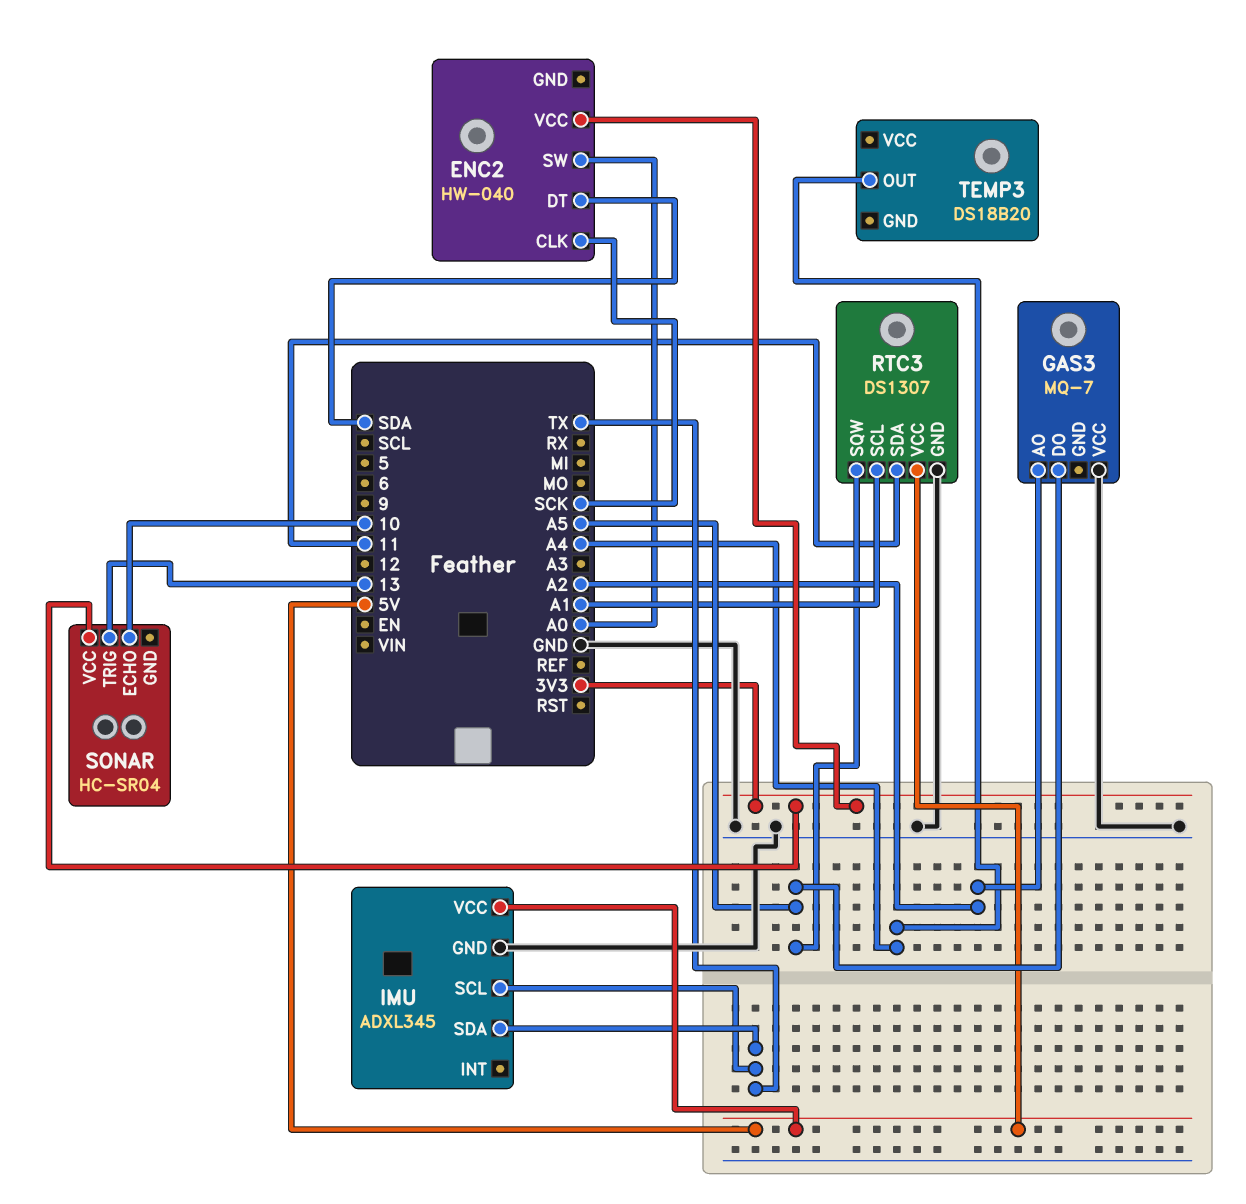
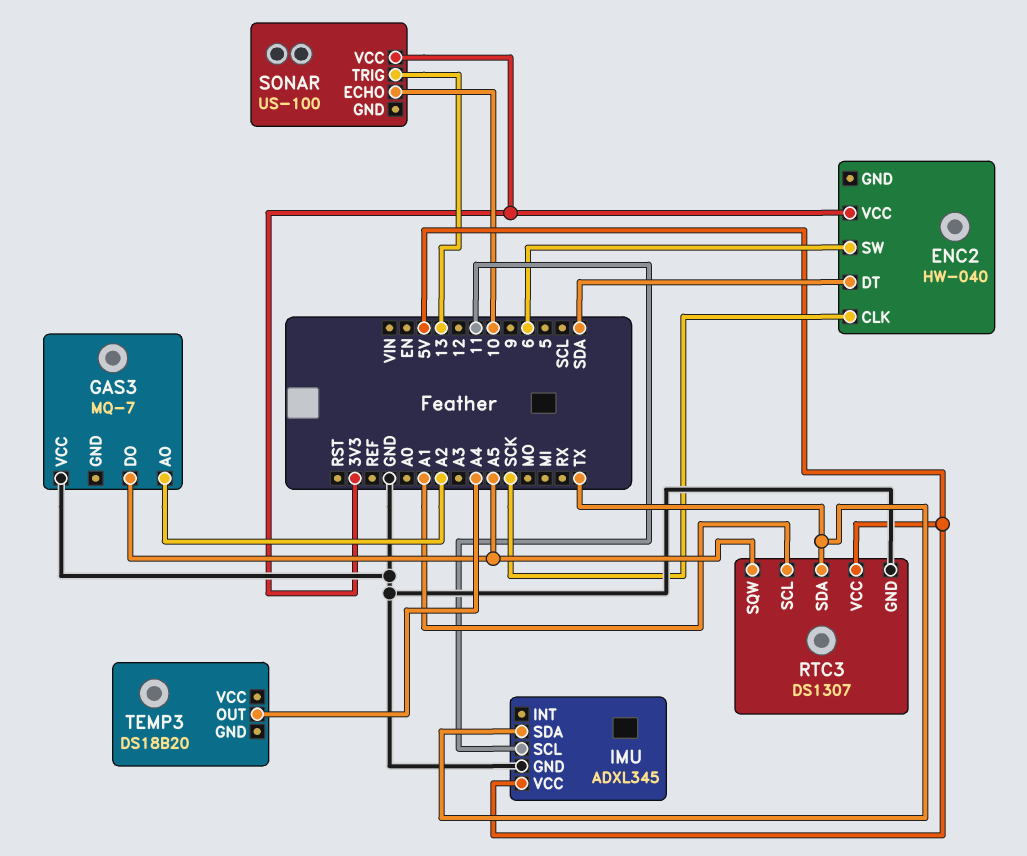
ENC2 pin SW: A0 -> 6
IMU pin SCL: TX -> 11
RTC3 pin SDA: 11 -> TX
SONAR: HC-SR04 -> US-100

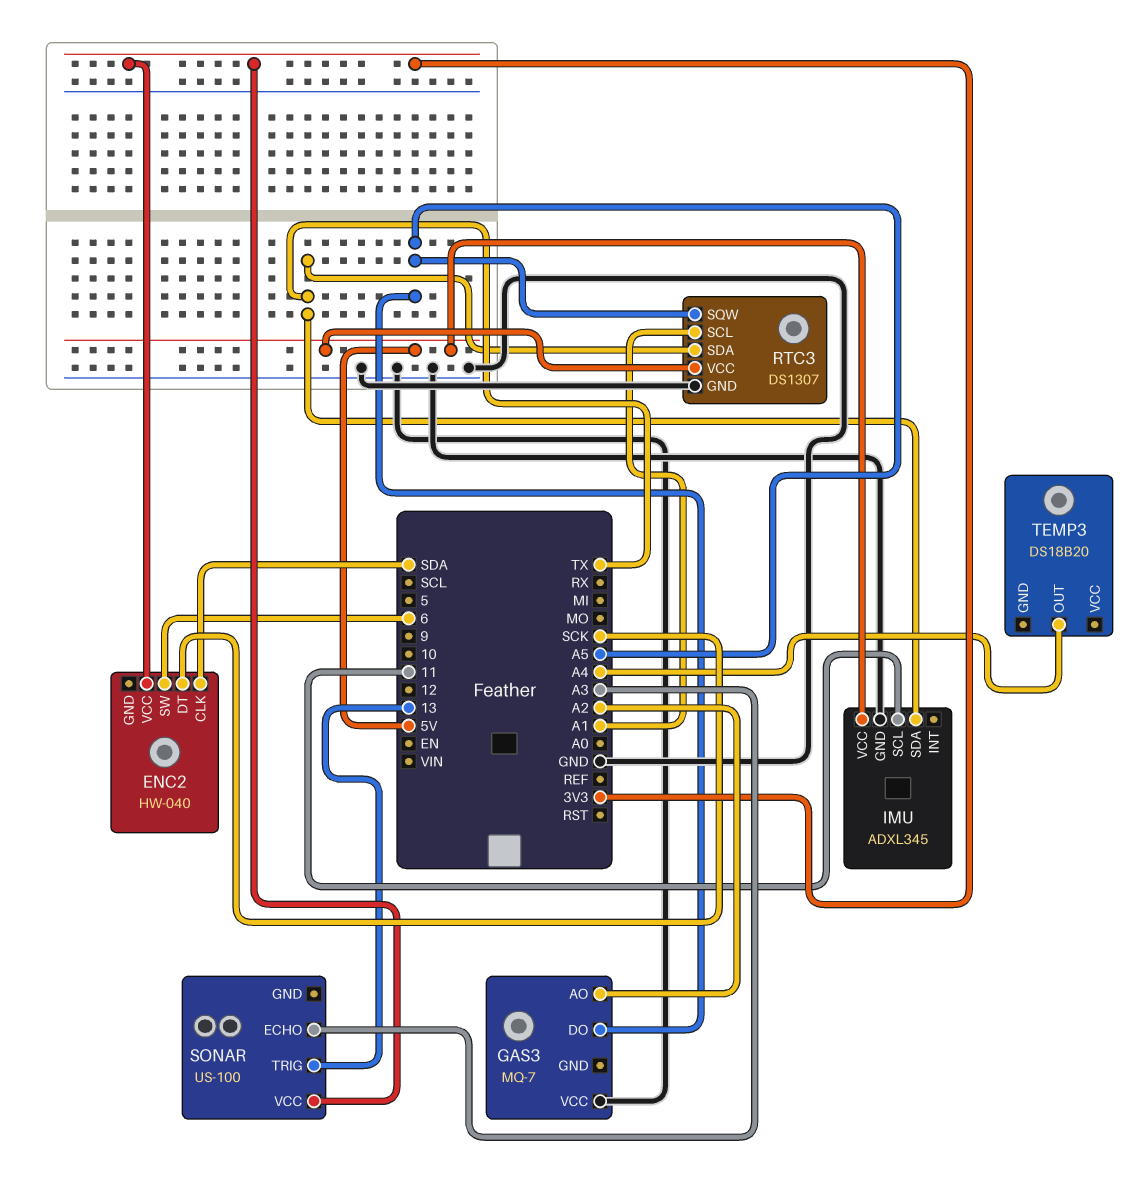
ENC2 pin CLK: SCK -> SDA
ENC2 pin DT: SDA -> SCK
SONAR pin ECHO: 10 -> A3

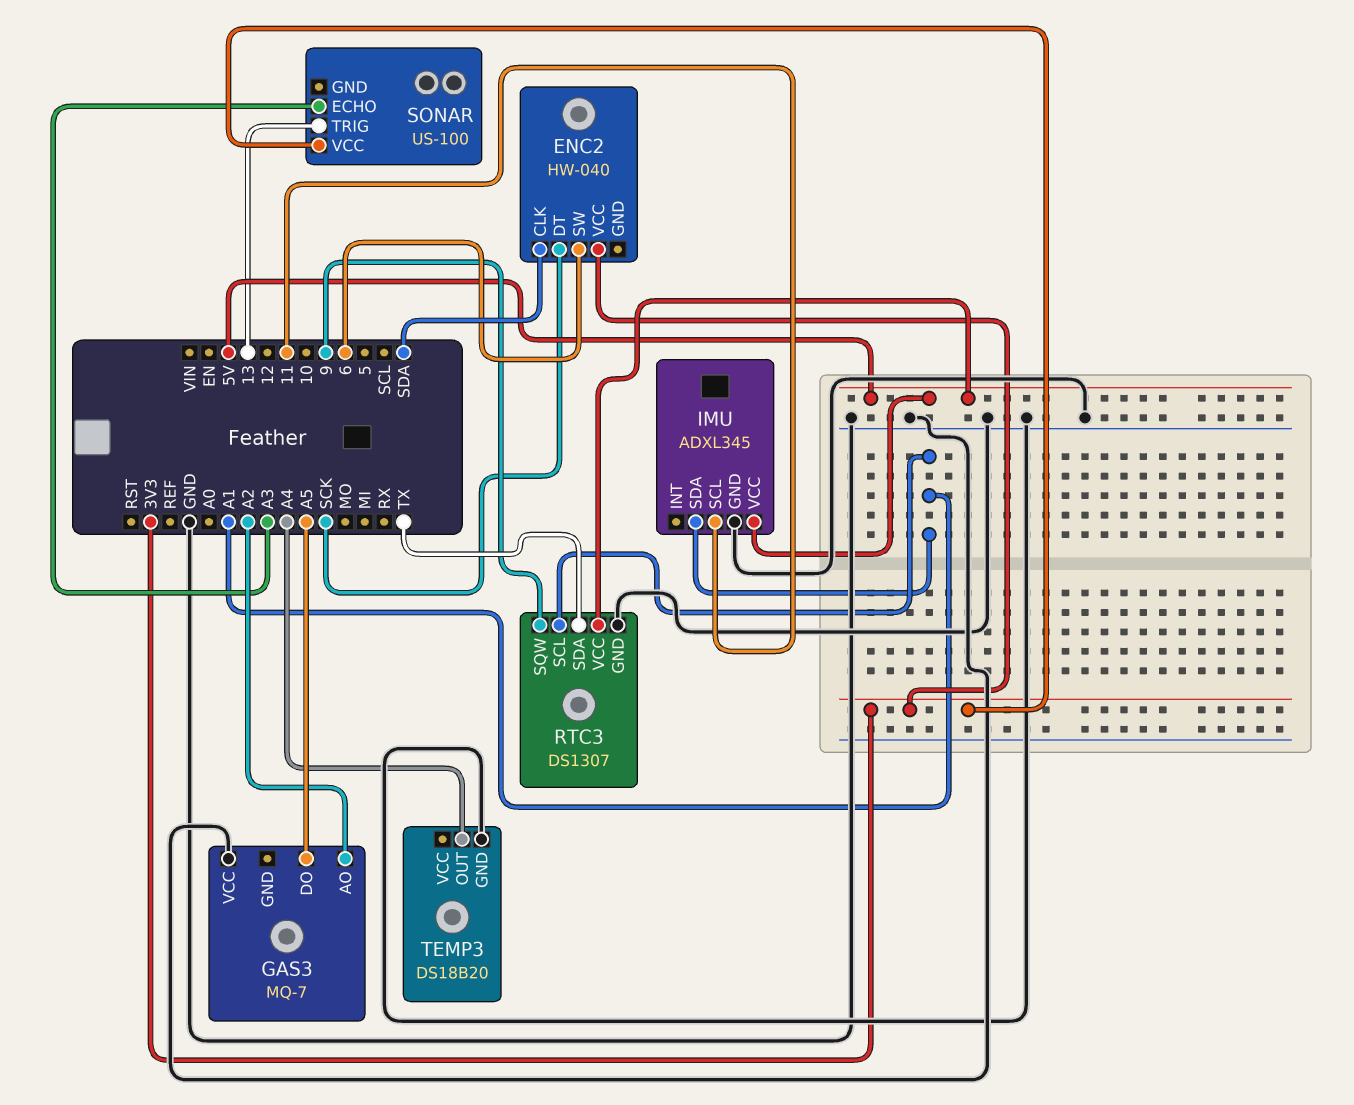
IMU pin SDA: TX -> A1
RTC3 pin SQW: A5 -> 9
TEMP3 pin GND: none -> GND

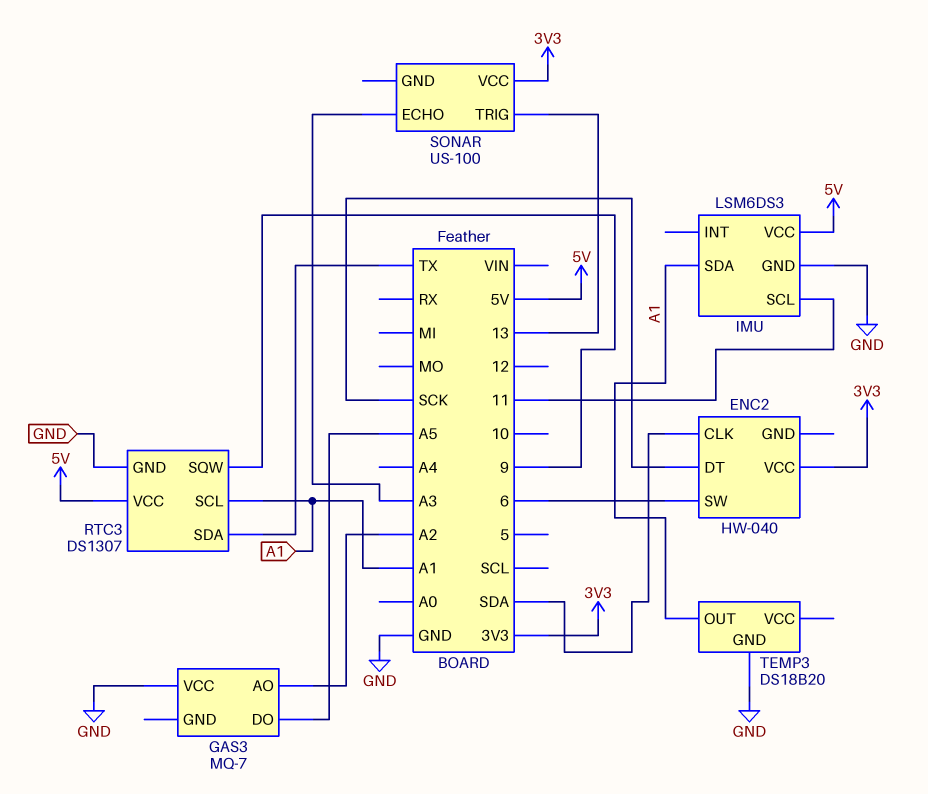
IMU: ADXL345 -> LSM6DS3
TEMP3 pin OUT: A4 -> A1

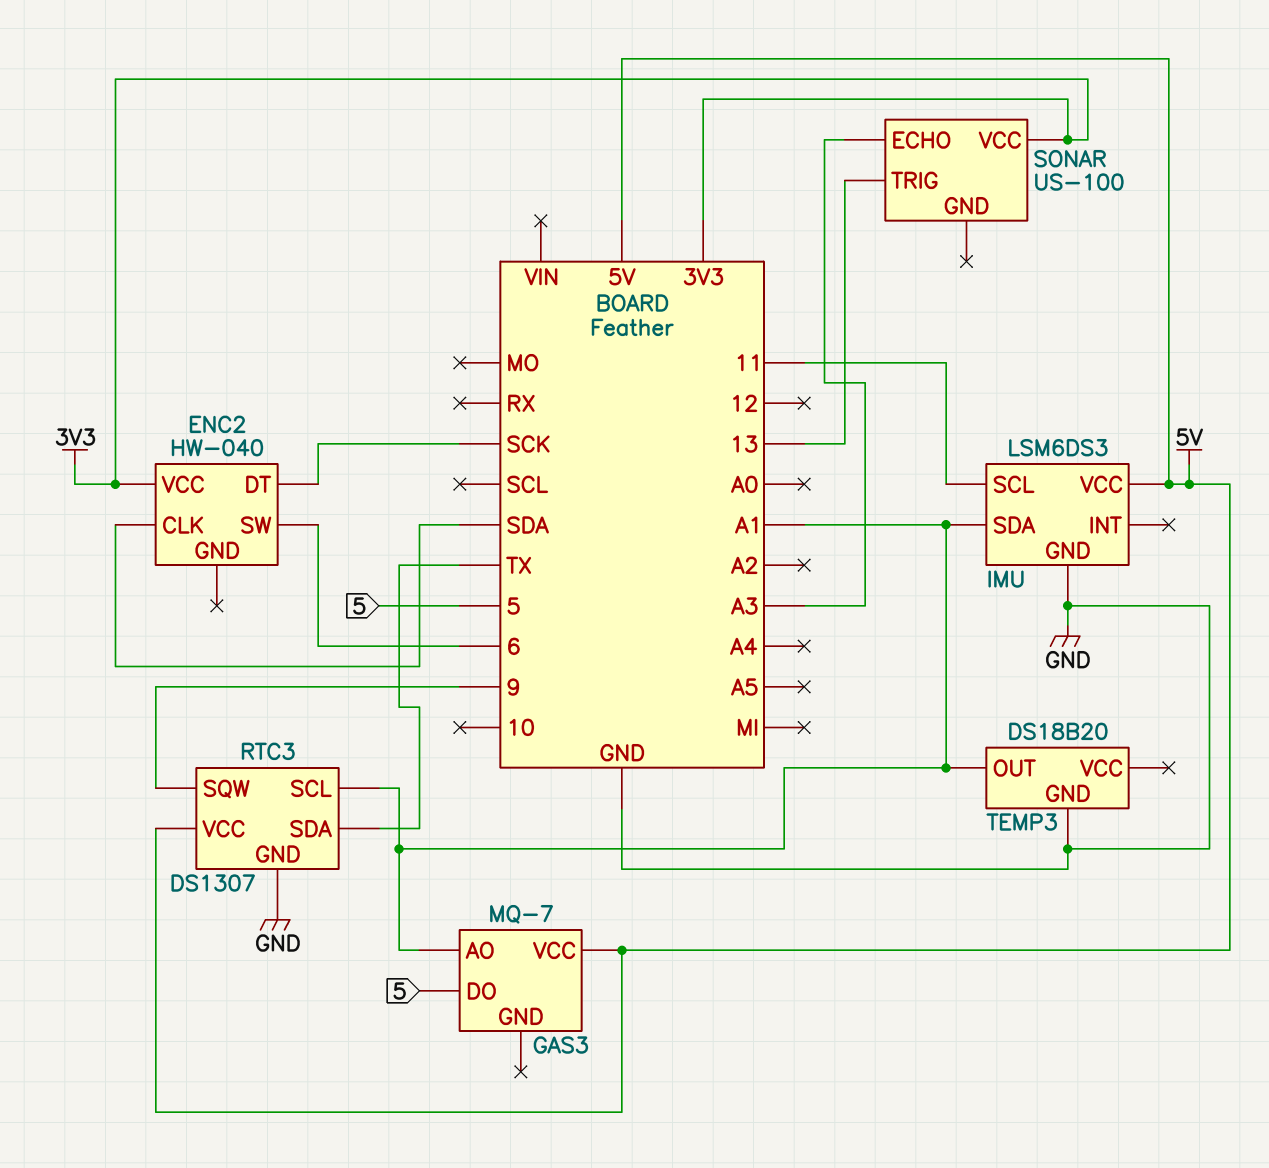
GAS3 pin AO: A2 -> A1
GAS3 pin DO: A5 -> 5
GAS3 pin VCC: GND -> 5V

